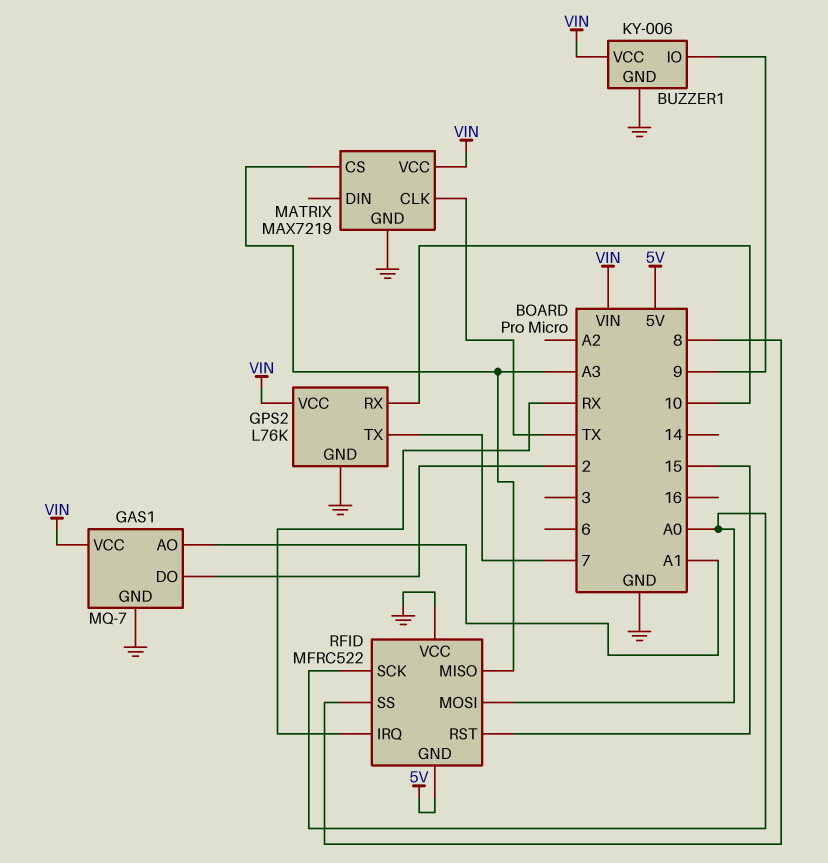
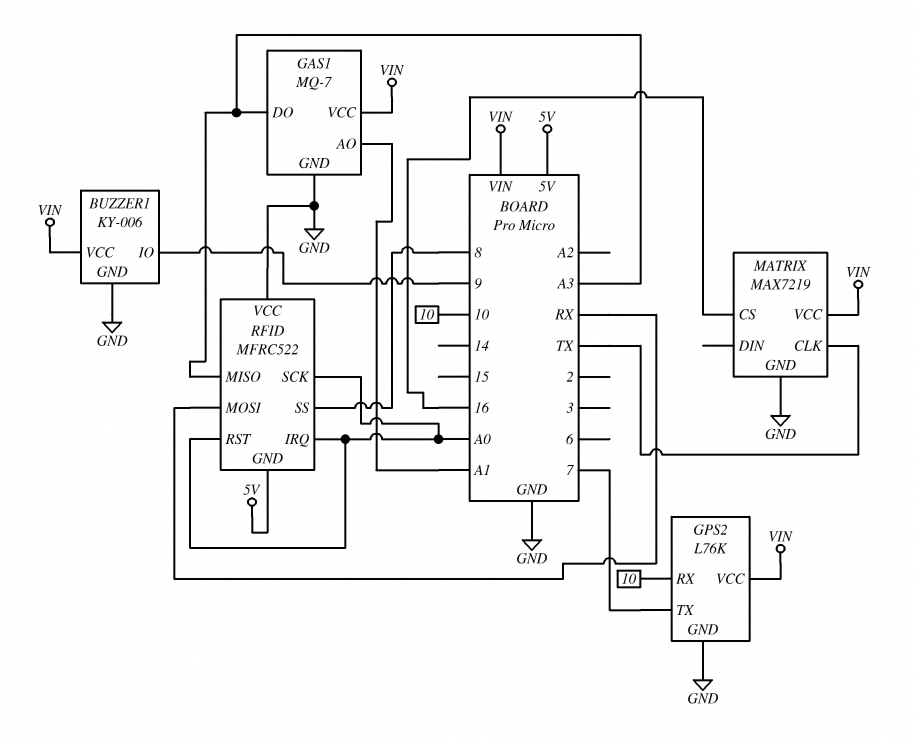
GAS1 pin DO: 2 -> A3
MATRIX pin CS: A3 -> 16
RFID pin IRQ: RX -> A0
RFID pin MOSI: A0 -> RX
RFID pin RST: 15 -> A0

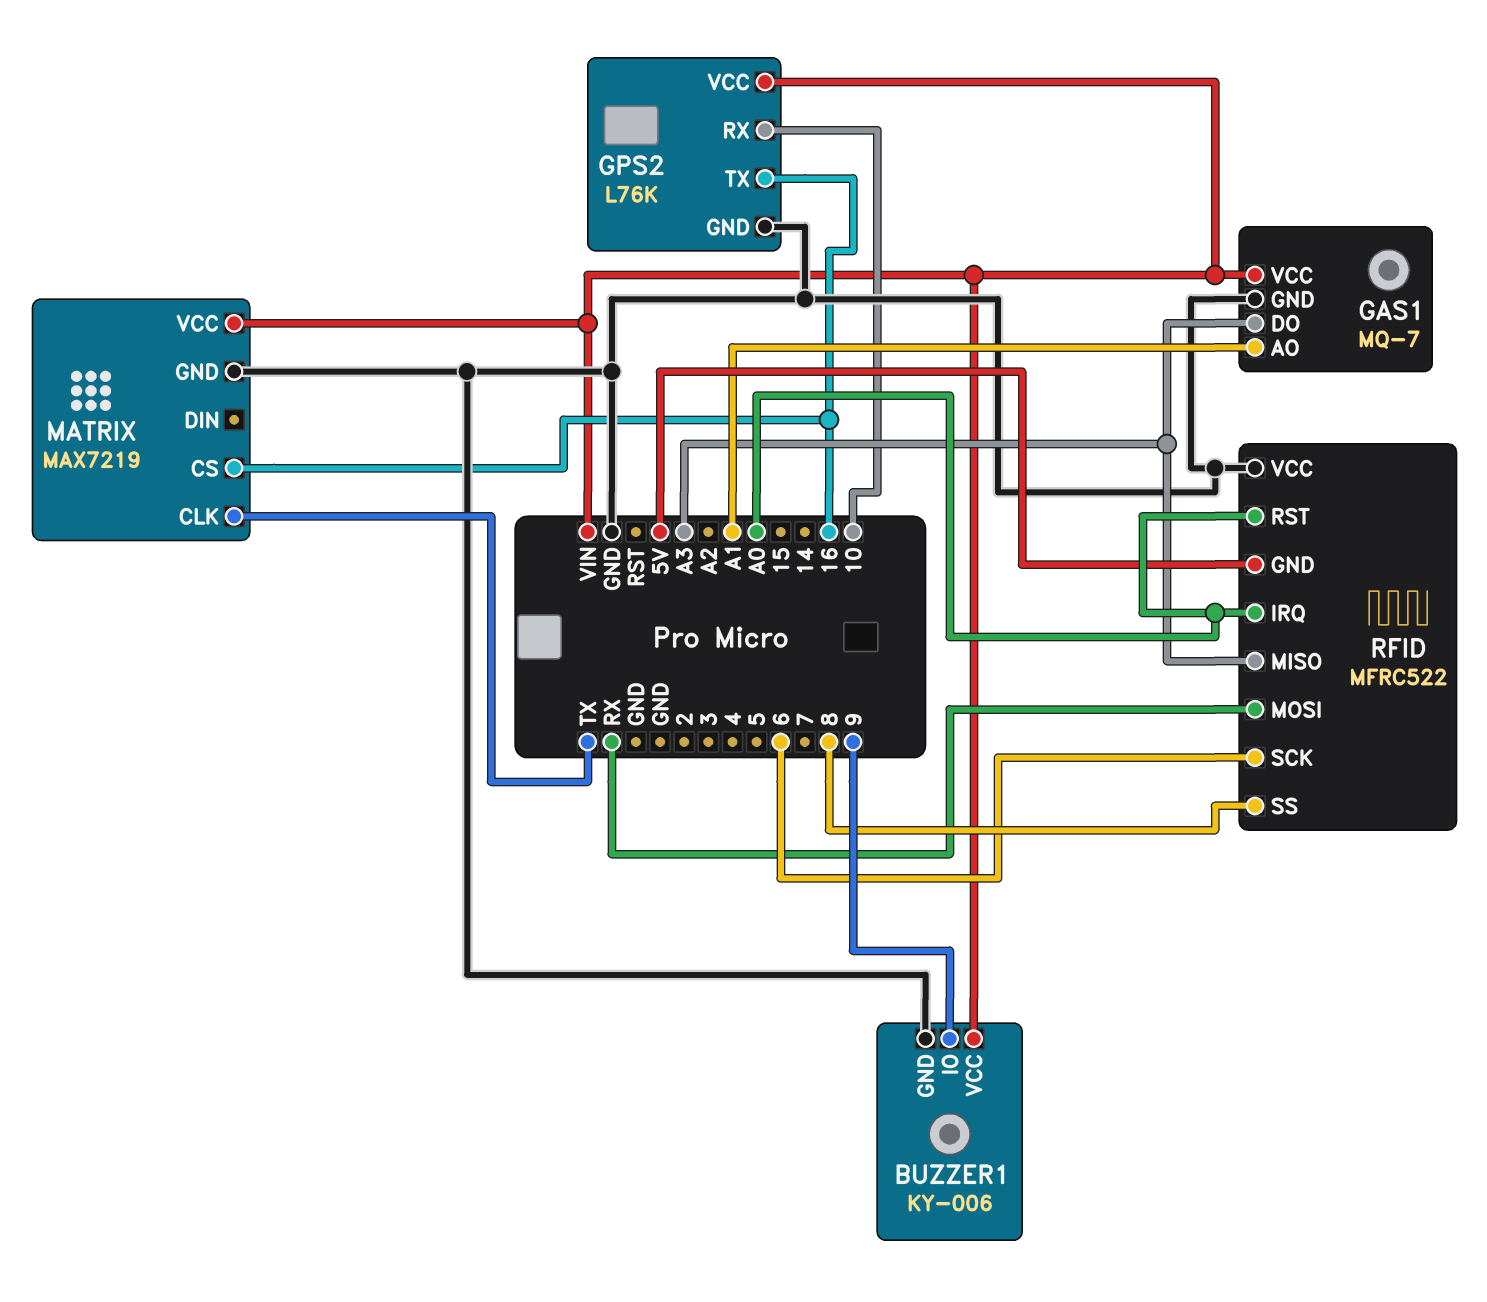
GPS2 pin TX: 7 -> 16
RFID pin SCK: A0 -> 6

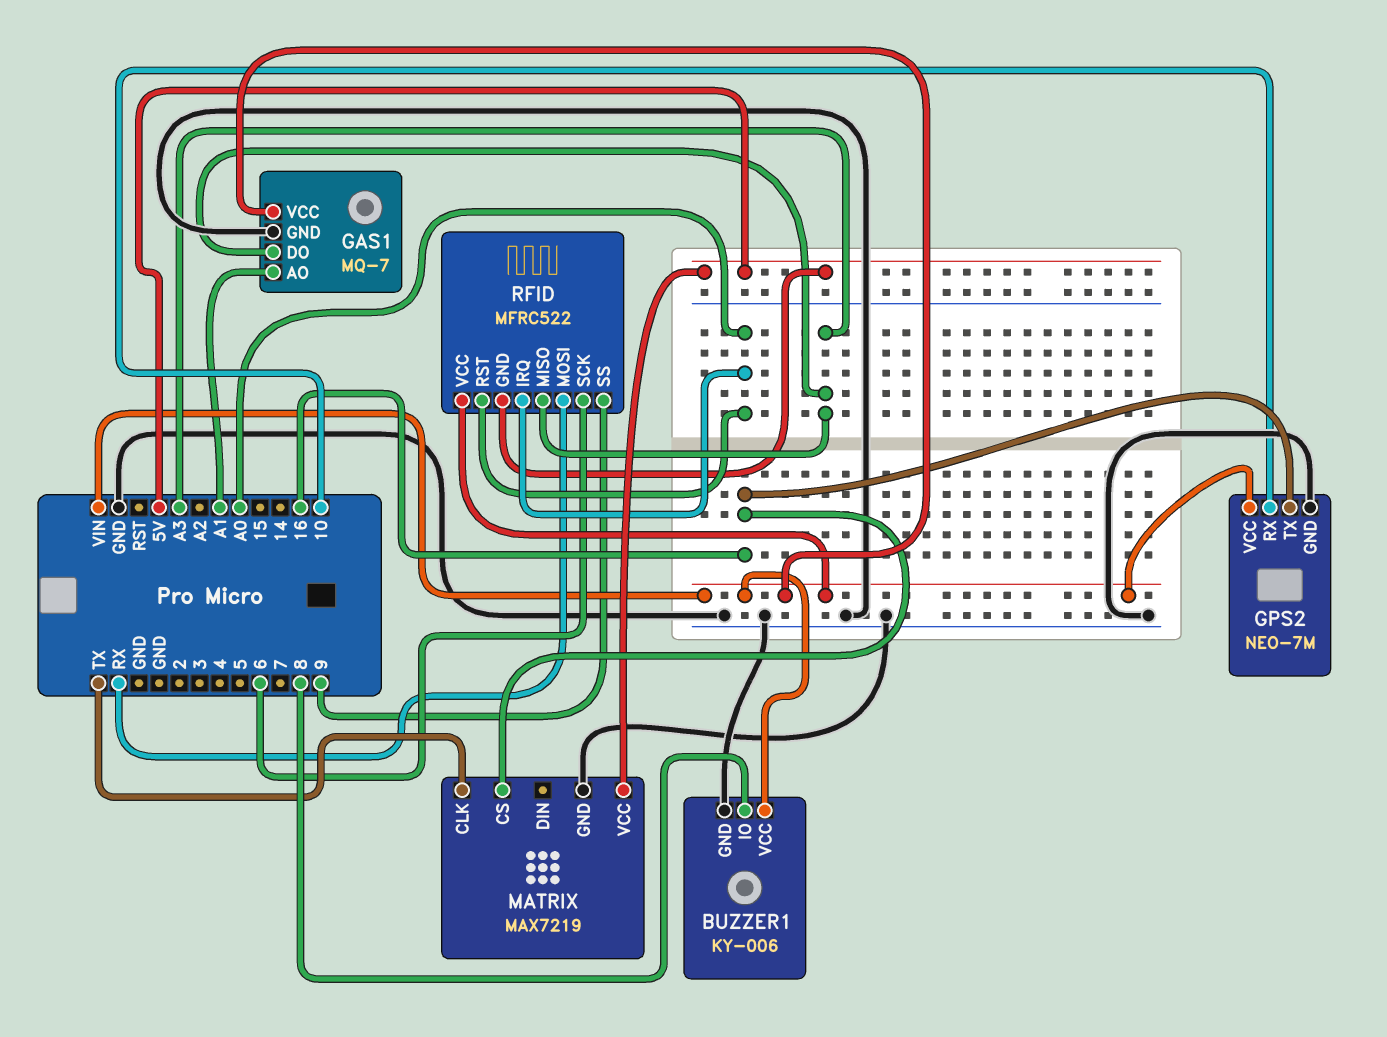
BUZZER1 pin IO: 9 -> 8
GPS2: L76K -> NEO-7M
MATRIX pin VCC: VIN -> 5V
RFID pin SS: 8 -> 9
RFID pin VCC: GND -> VIN

